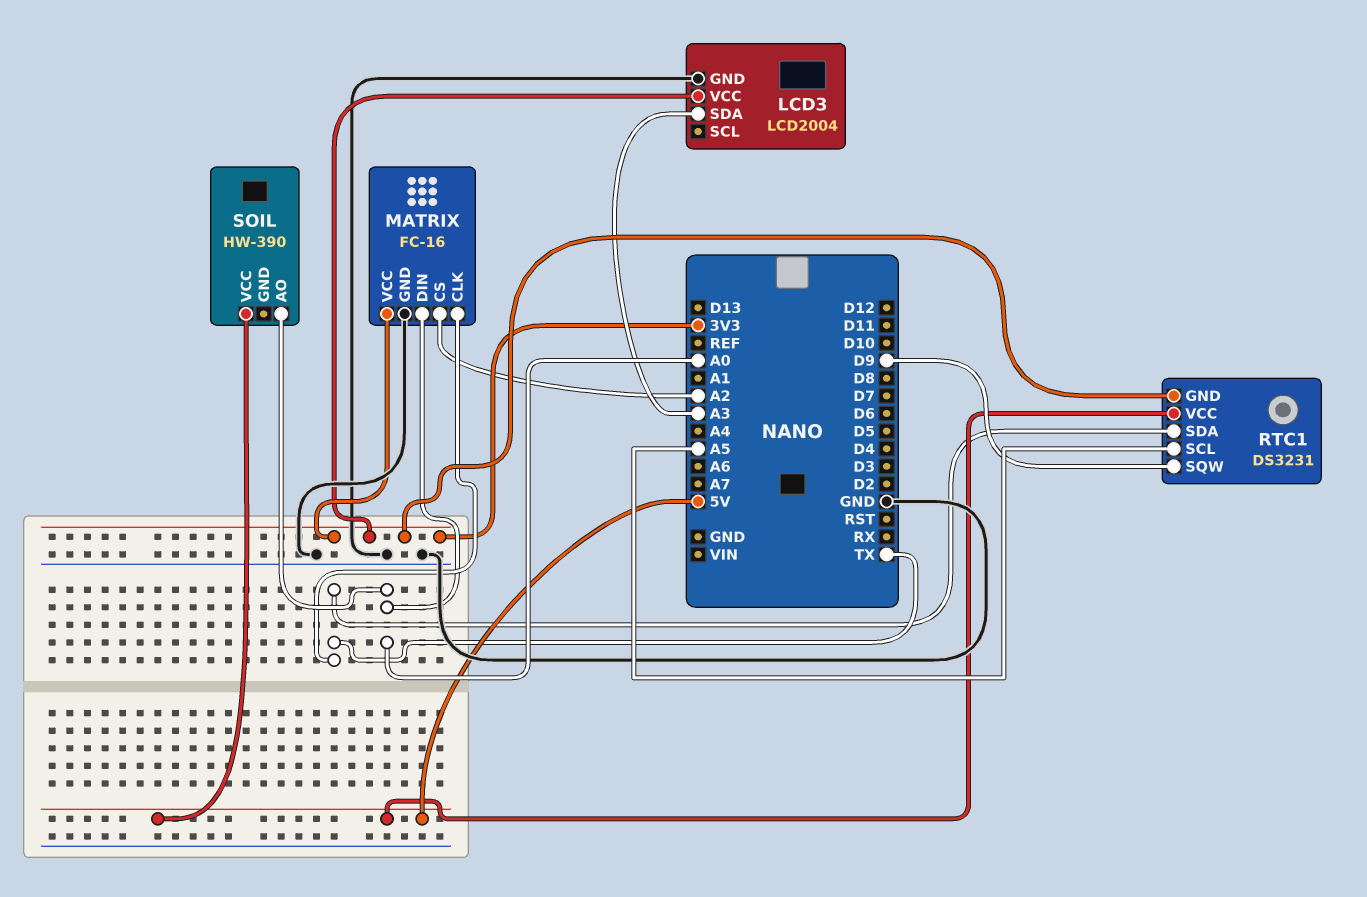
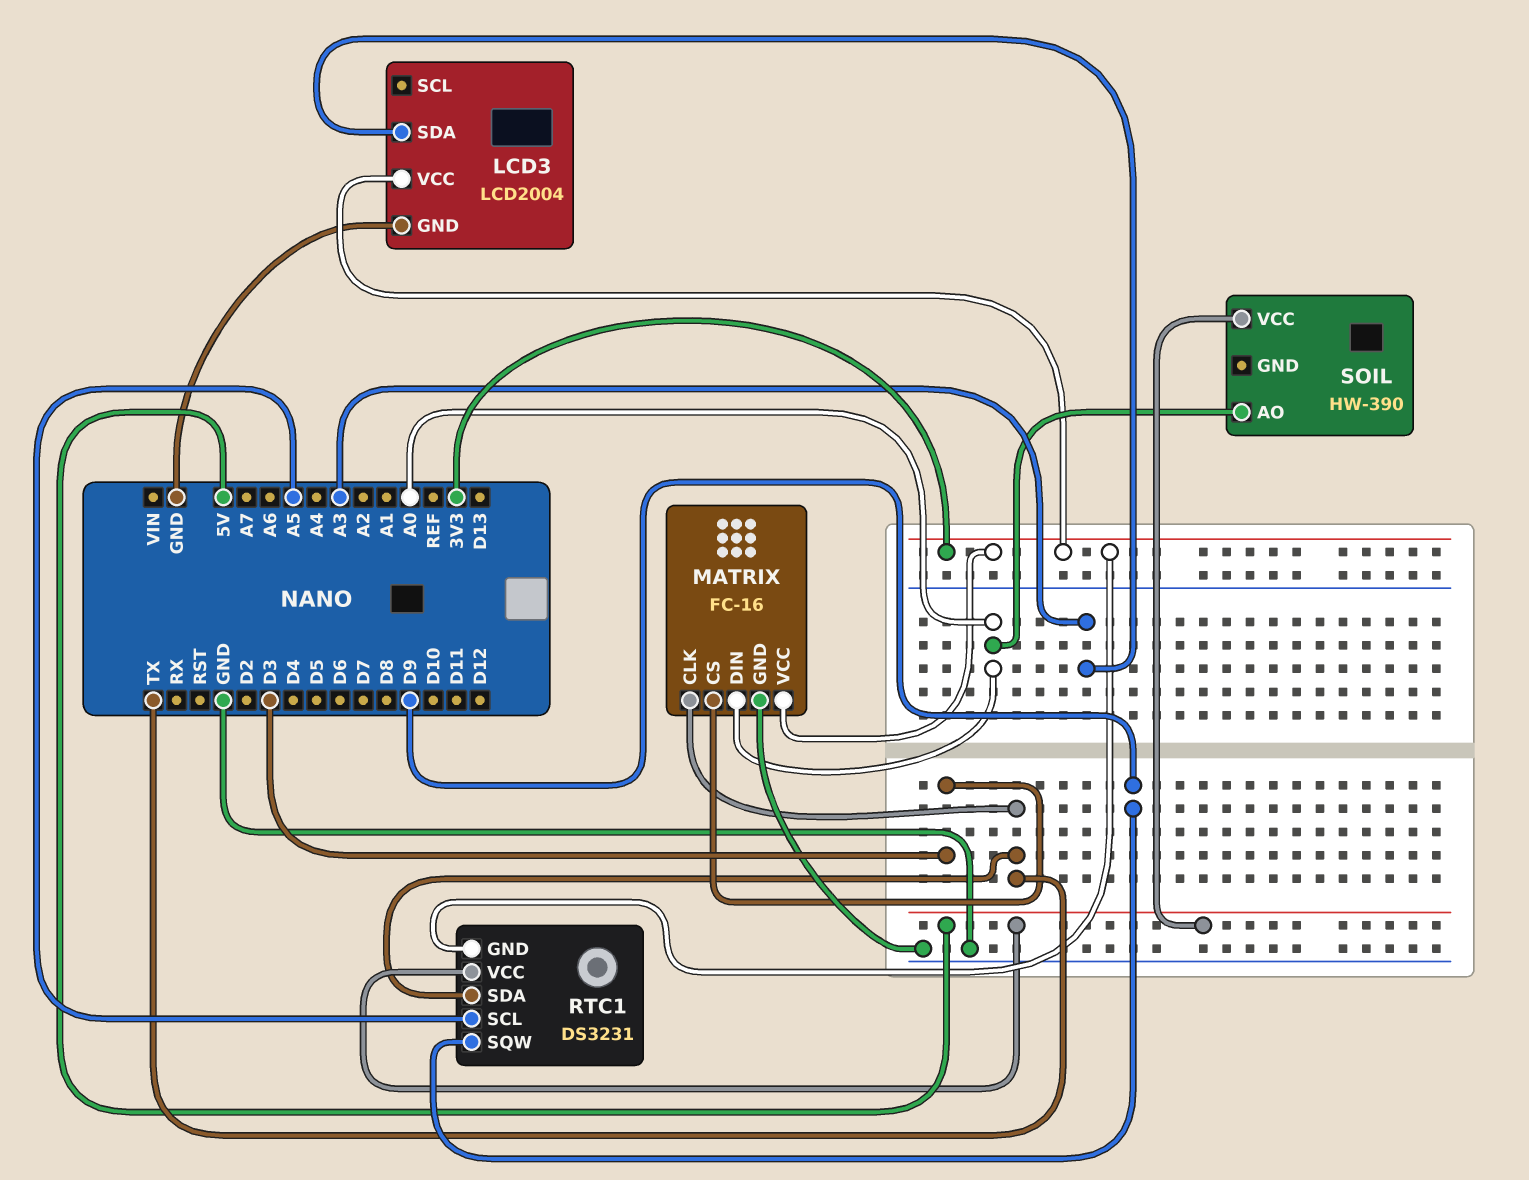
MATRIX pin CS: A2 -> D3

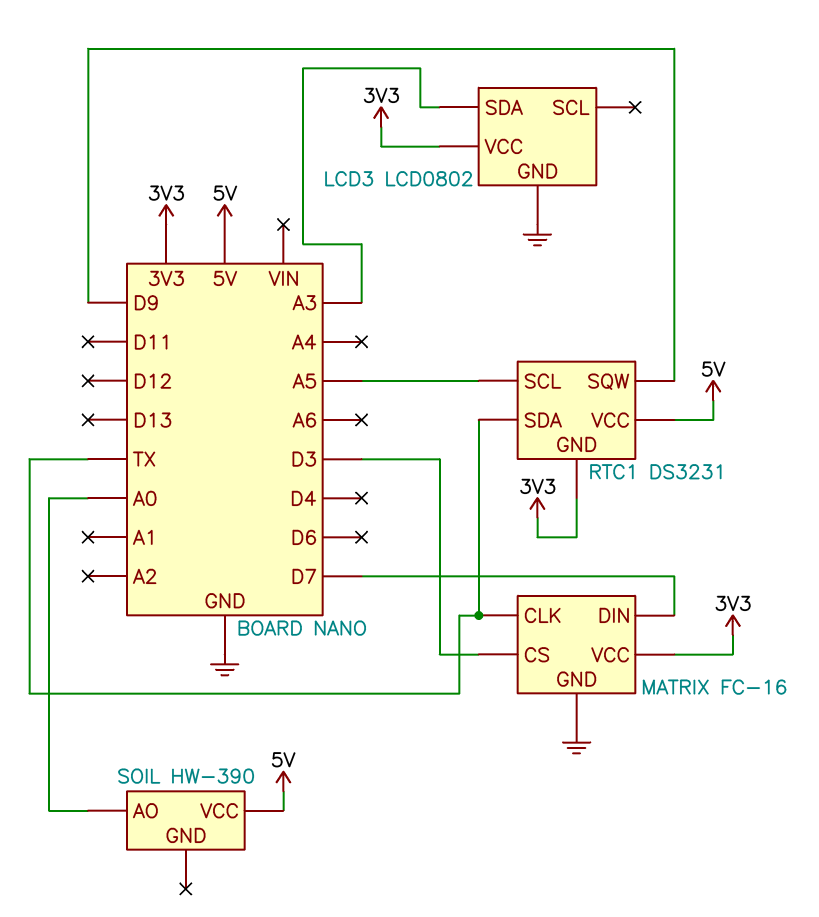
LCD3: LCD2004 -> LCD0802
MATRIX pin DIN: A0 -> D7

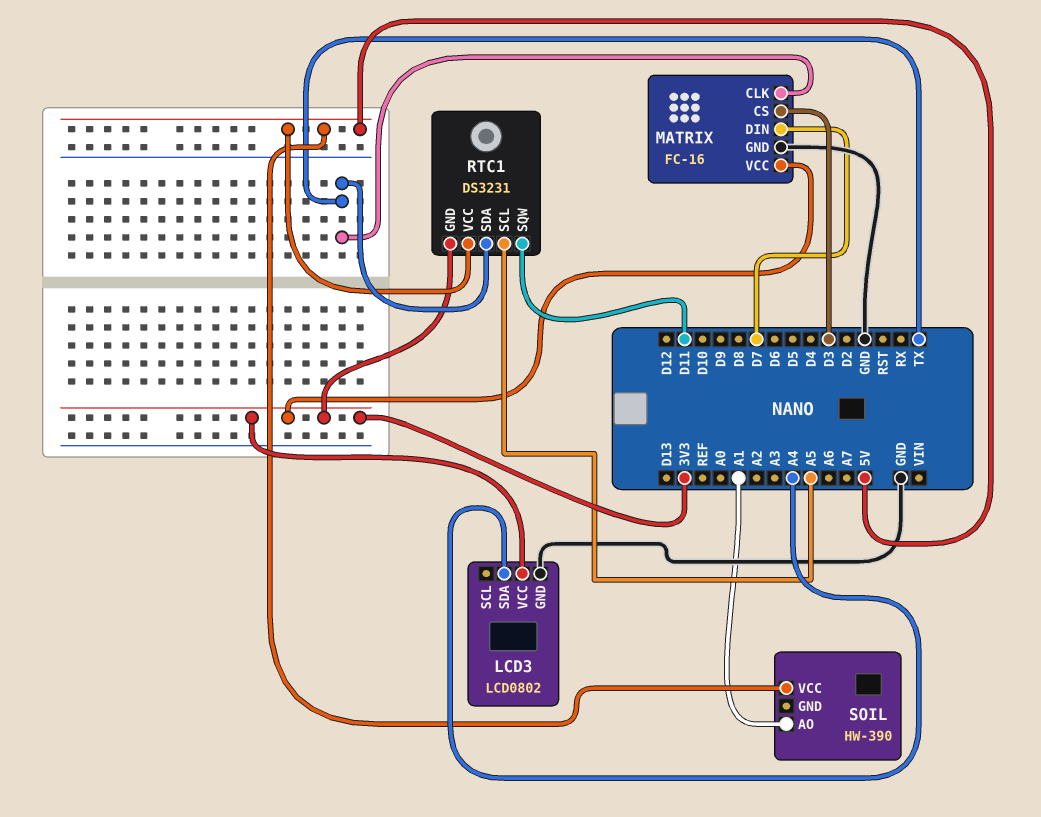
LCD3 pin SDA: A3 -> A4
RTC1 pin SQW: D9 -> D11
SOIL pin AO: A0 -> A1

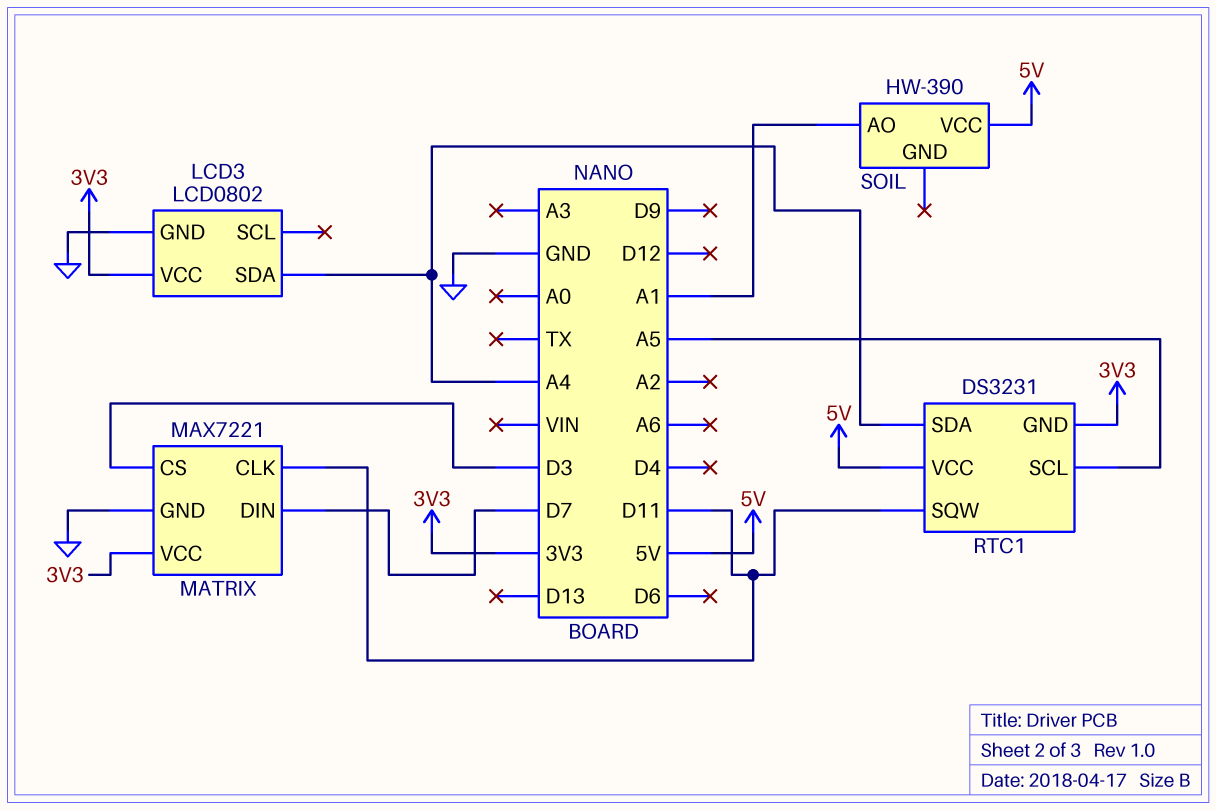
MATRIX: FC-16 -> MAX7221
MATRIX pin CLK: TX -> D11
RTC1 pin SDA: TX -> A4

